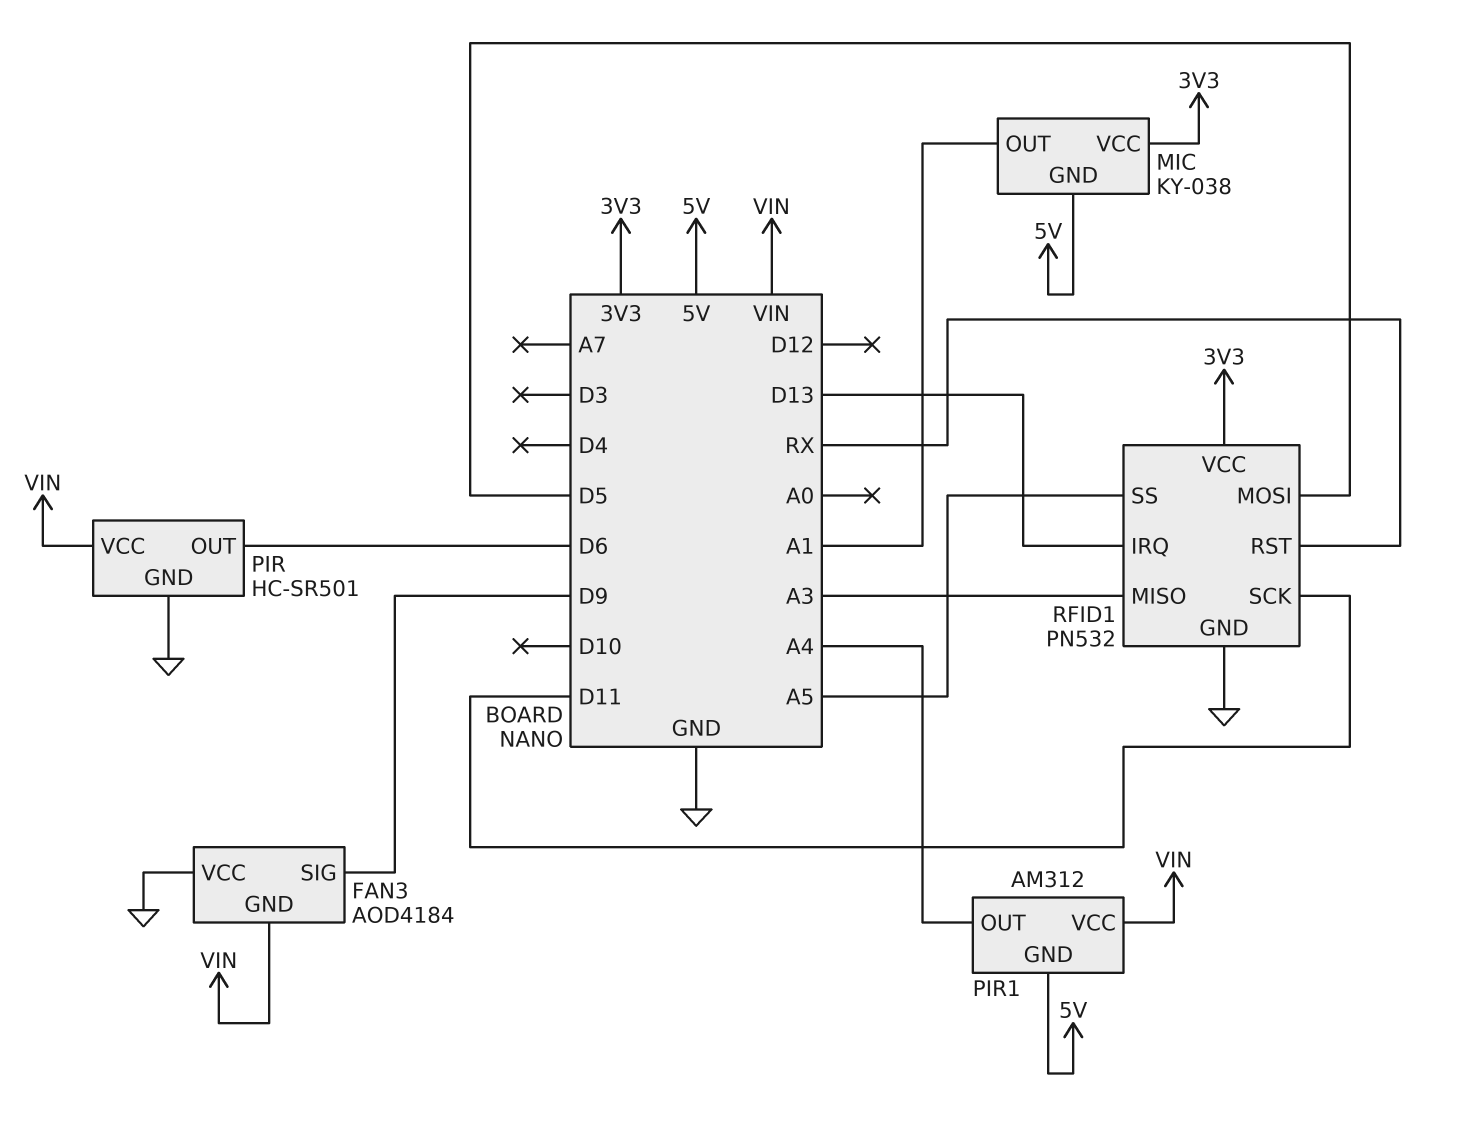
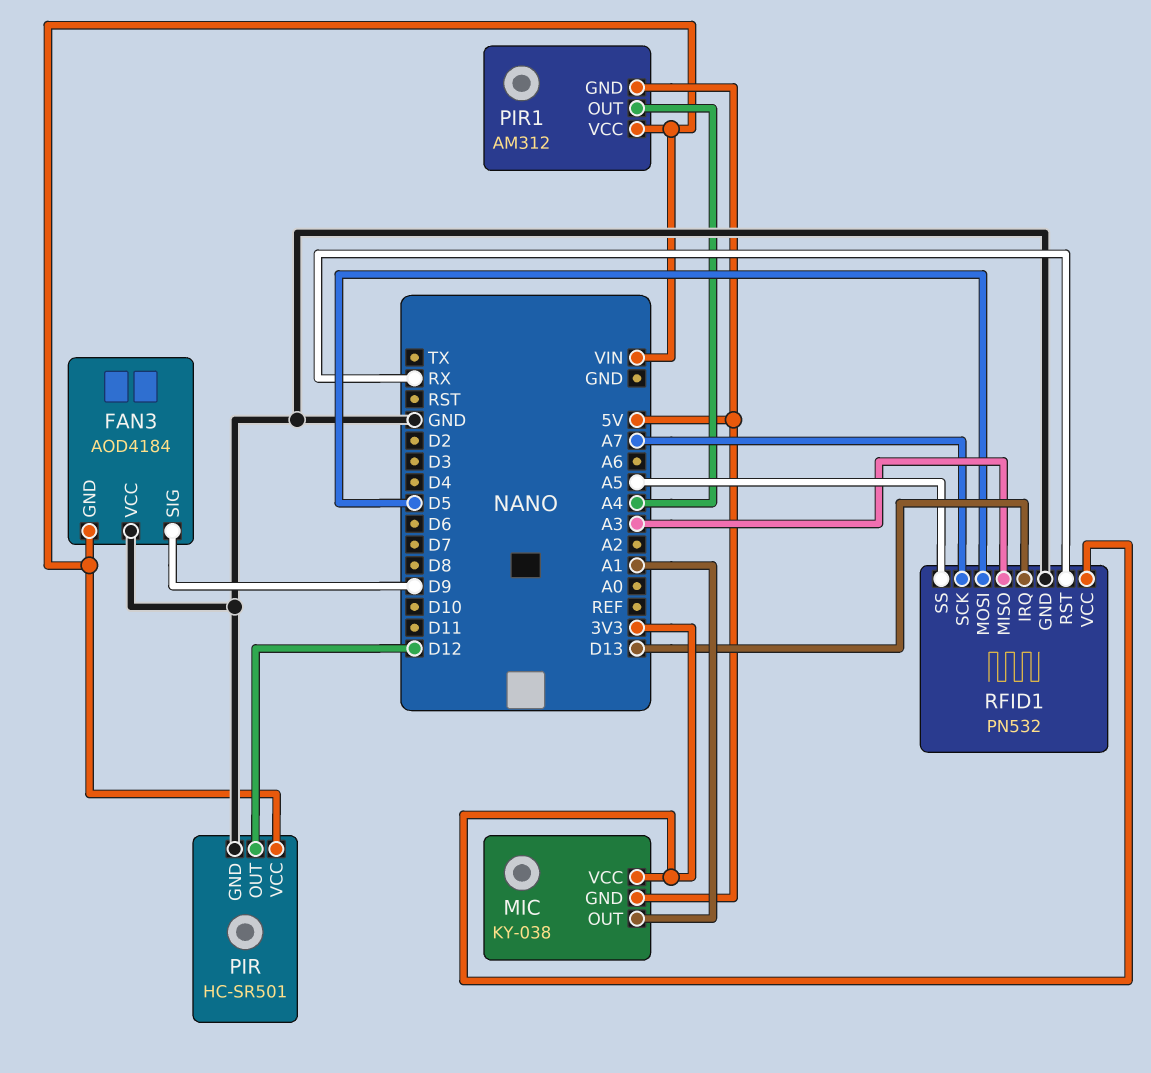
PIR pin OUT: D6 -> D12
RFID1 pin SCK: D11 -> A7

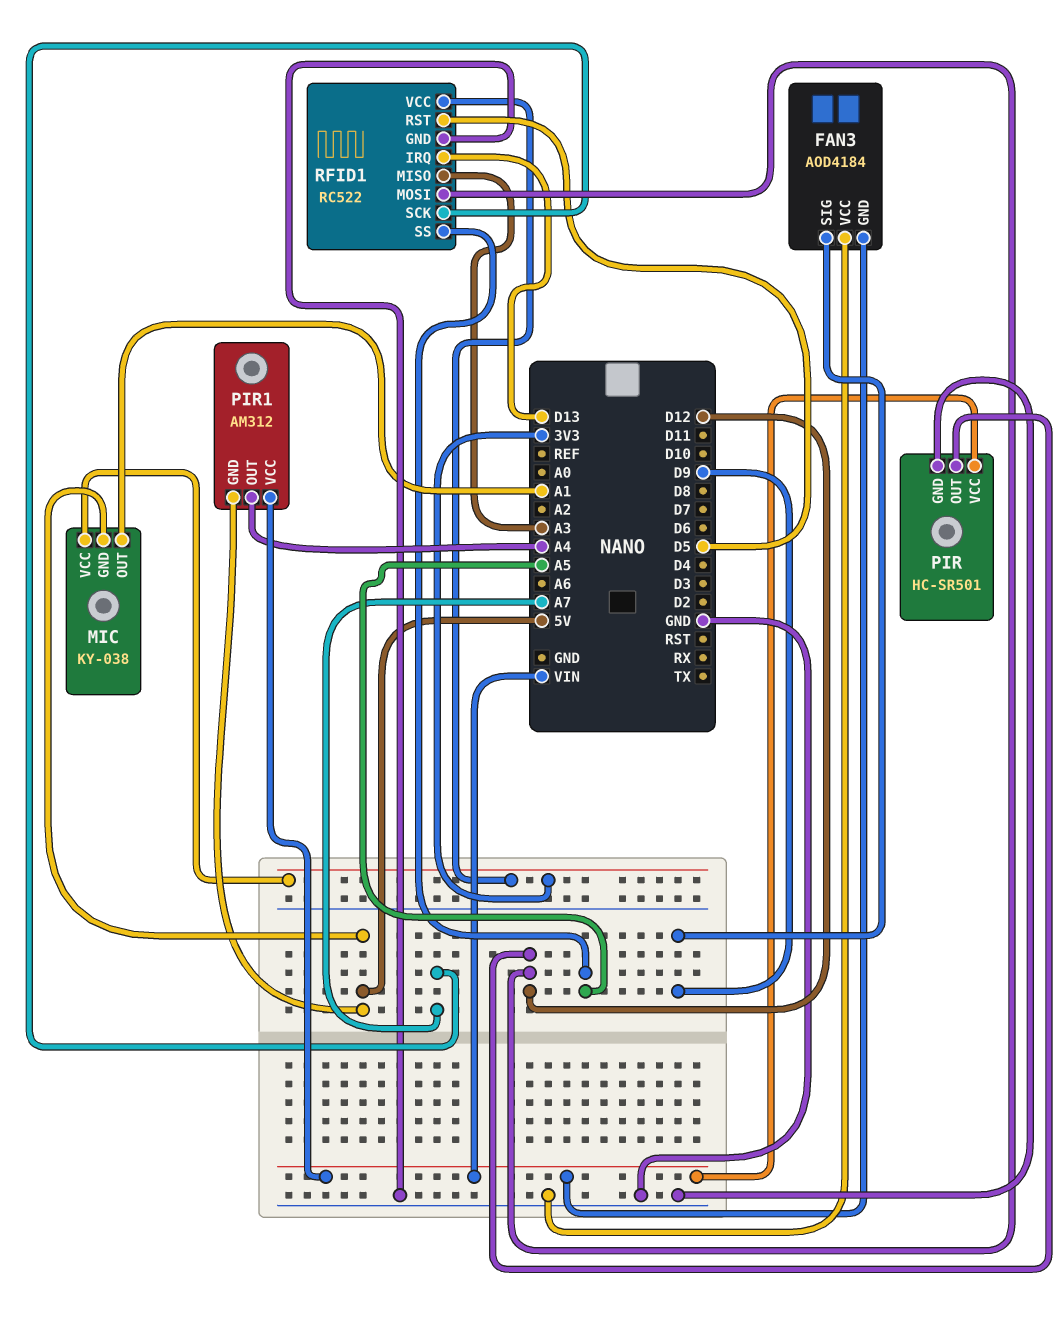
RFID1: PN532 -> RC522
RFID1 pin MOSI: D5 -> D12
RFID1 pin RST: RX -> D5

